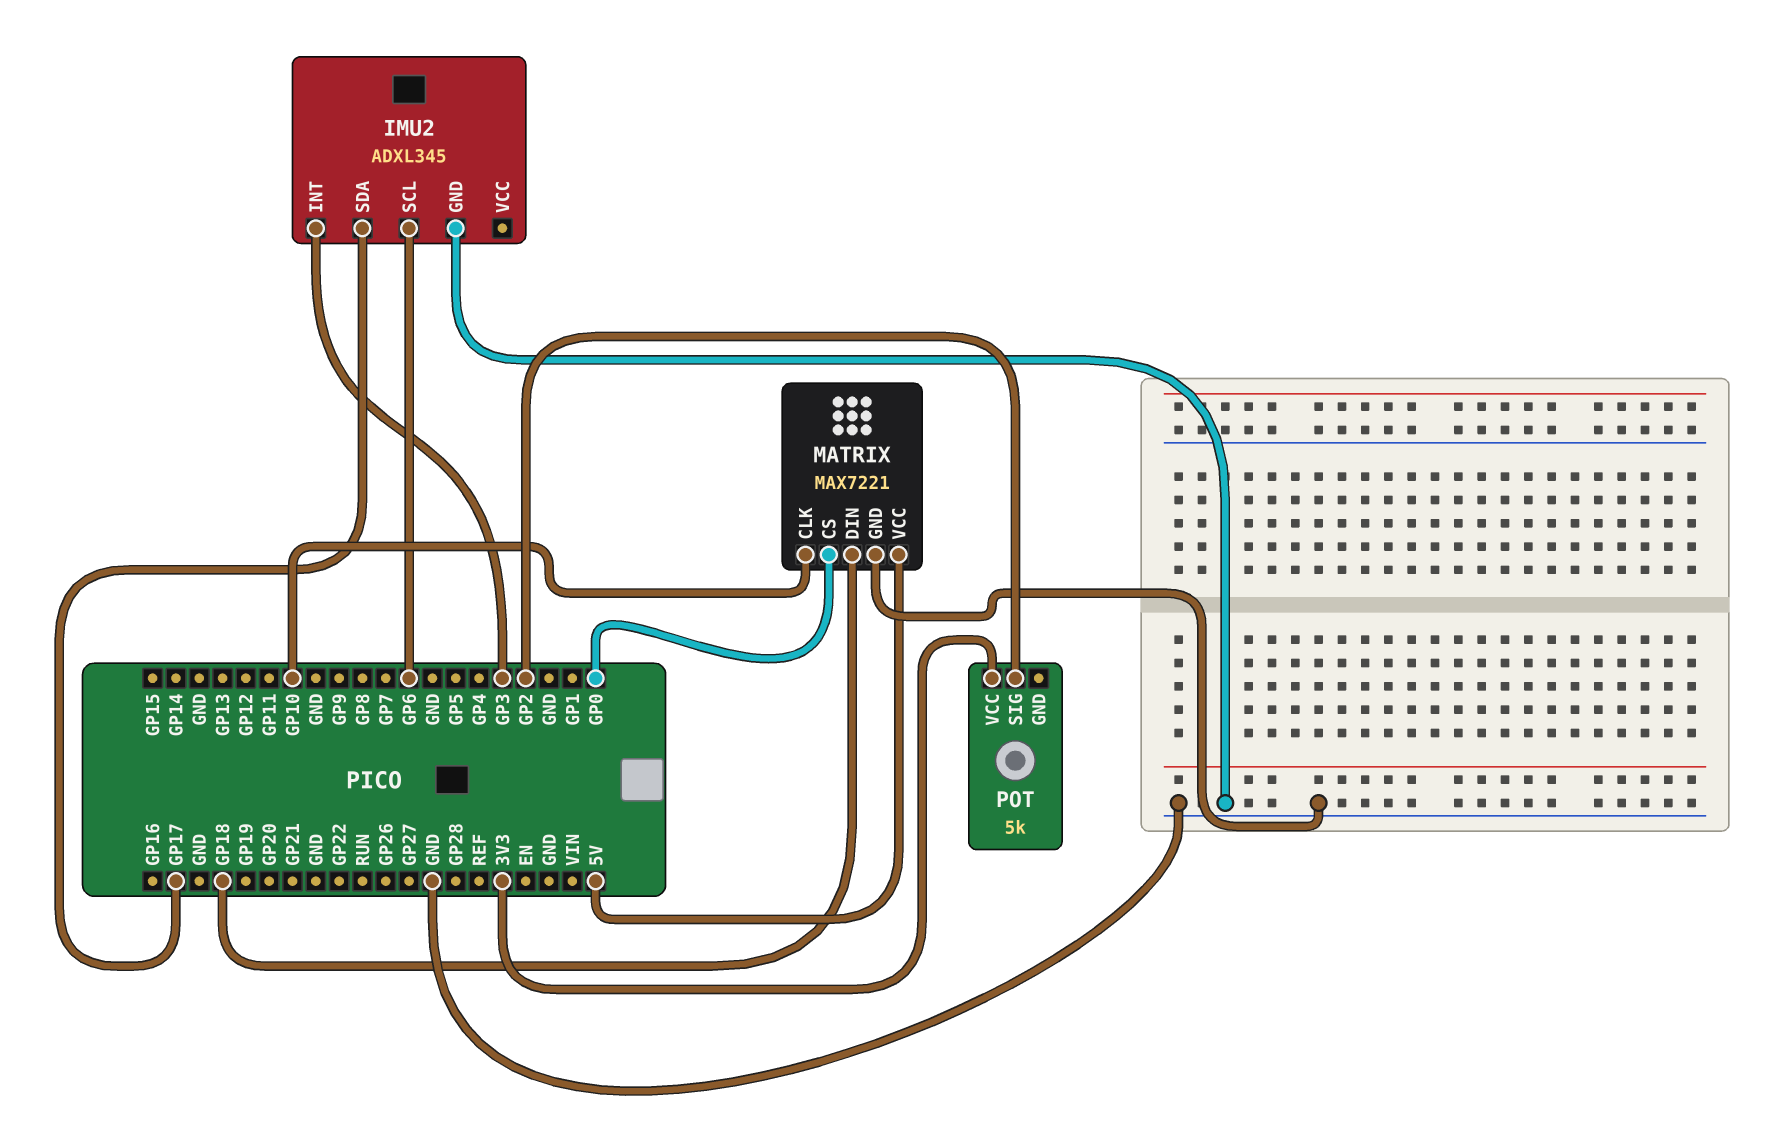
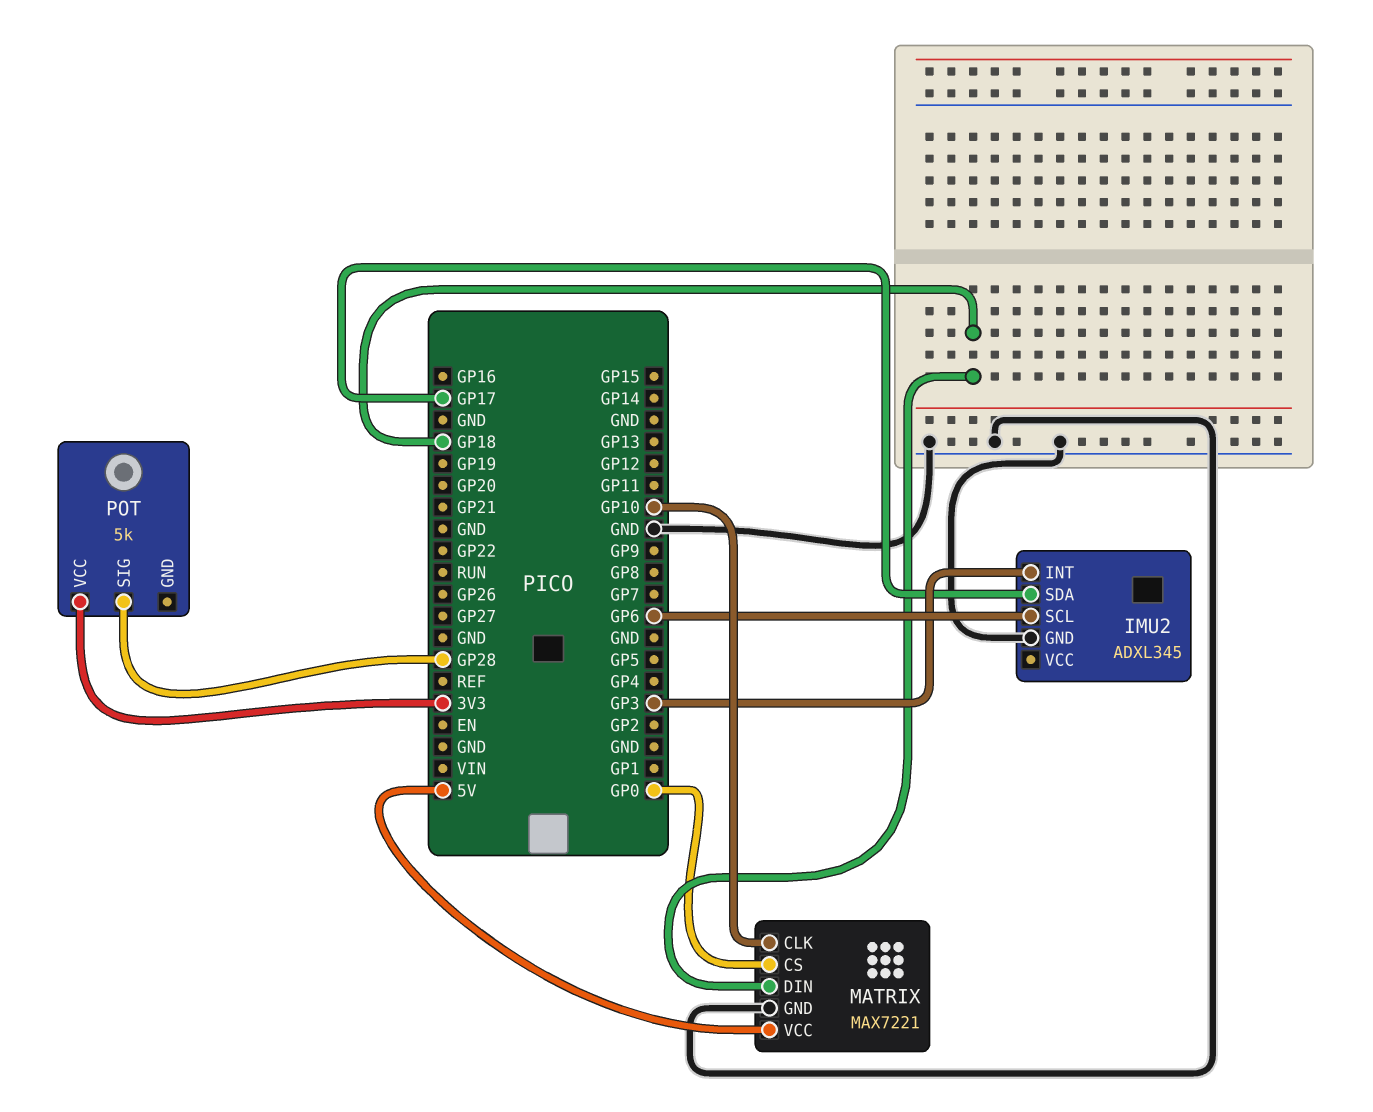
POT pin SIG: GP2 -> GP28

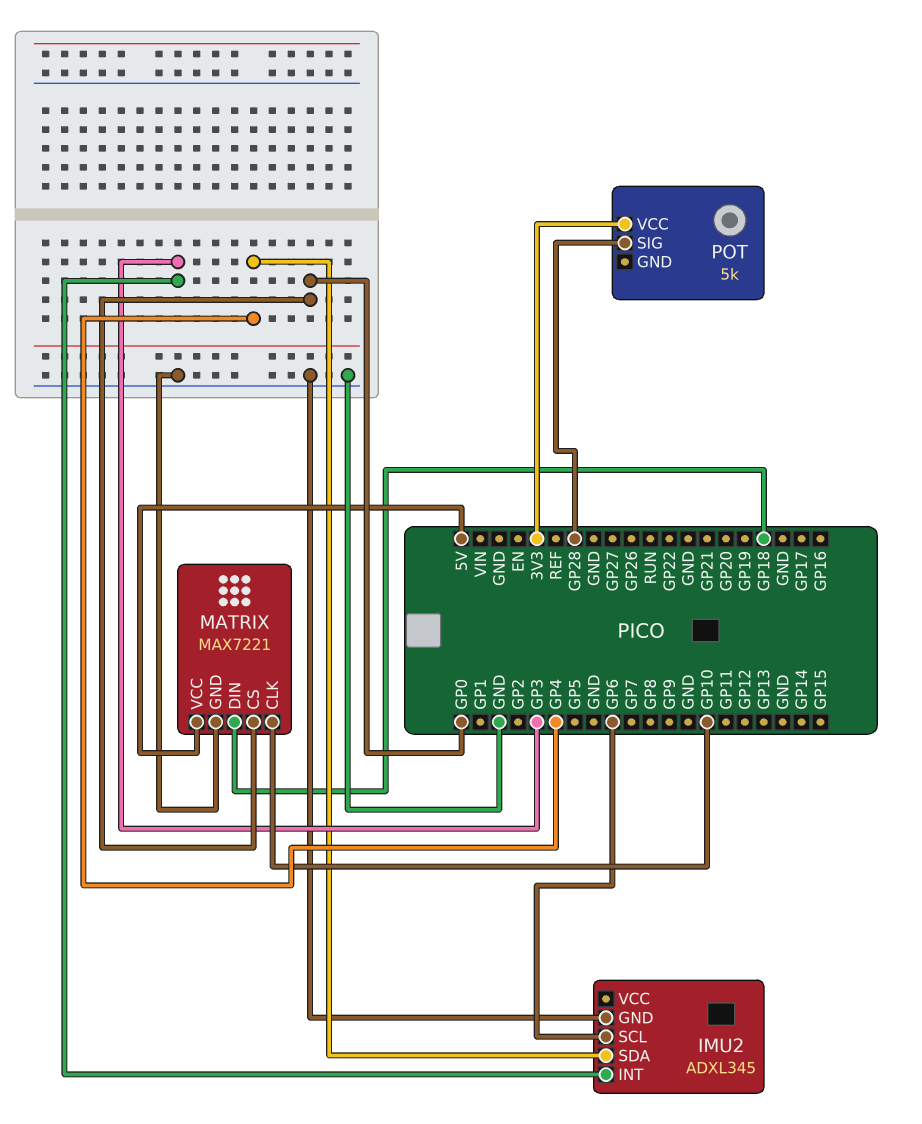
IMU2 pin SDA: GP17 -> GP4

